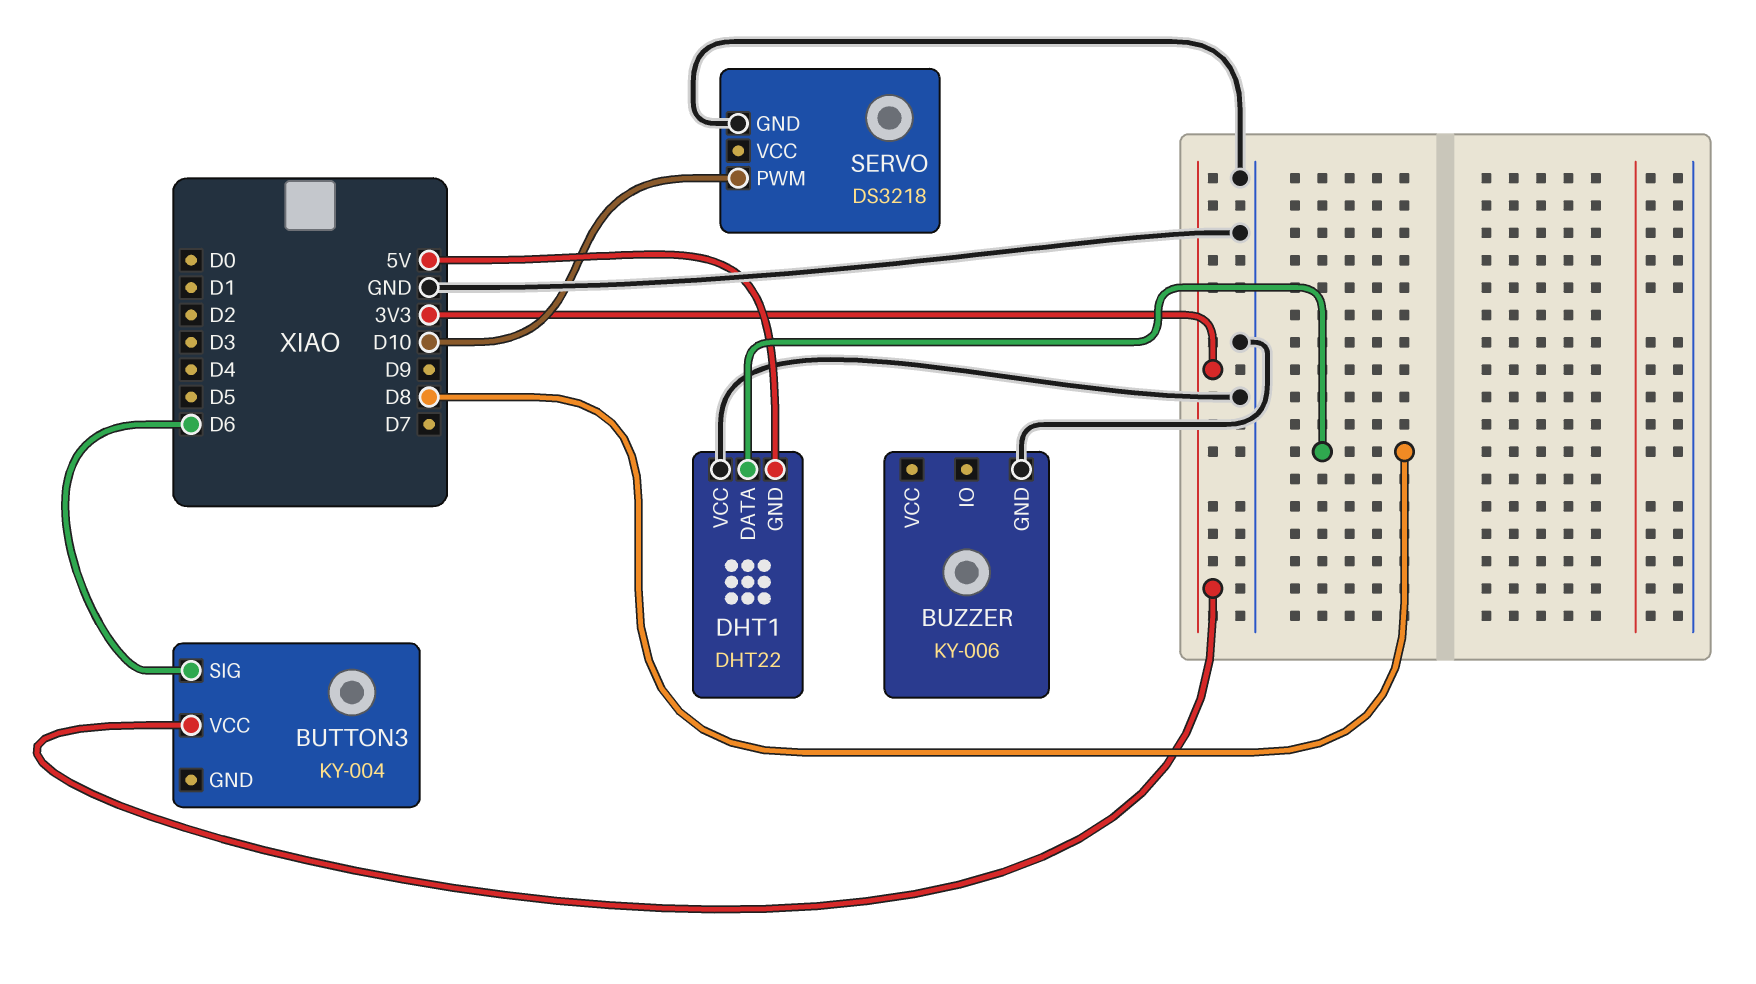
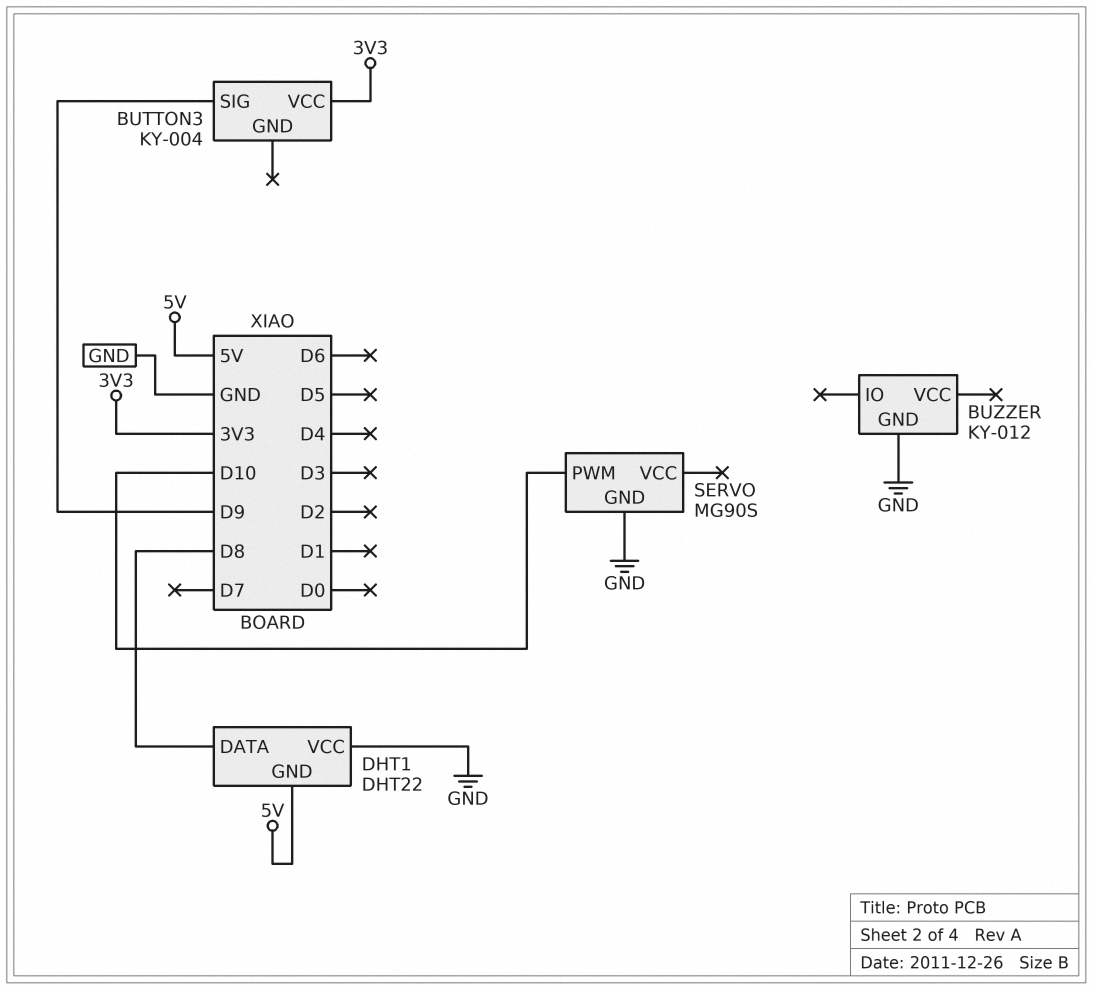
BUTTON3 pin SIG: D6 -> D9
BUZZER: KY-006 -> KY-012
SERVO: DS3218 -> MG90S

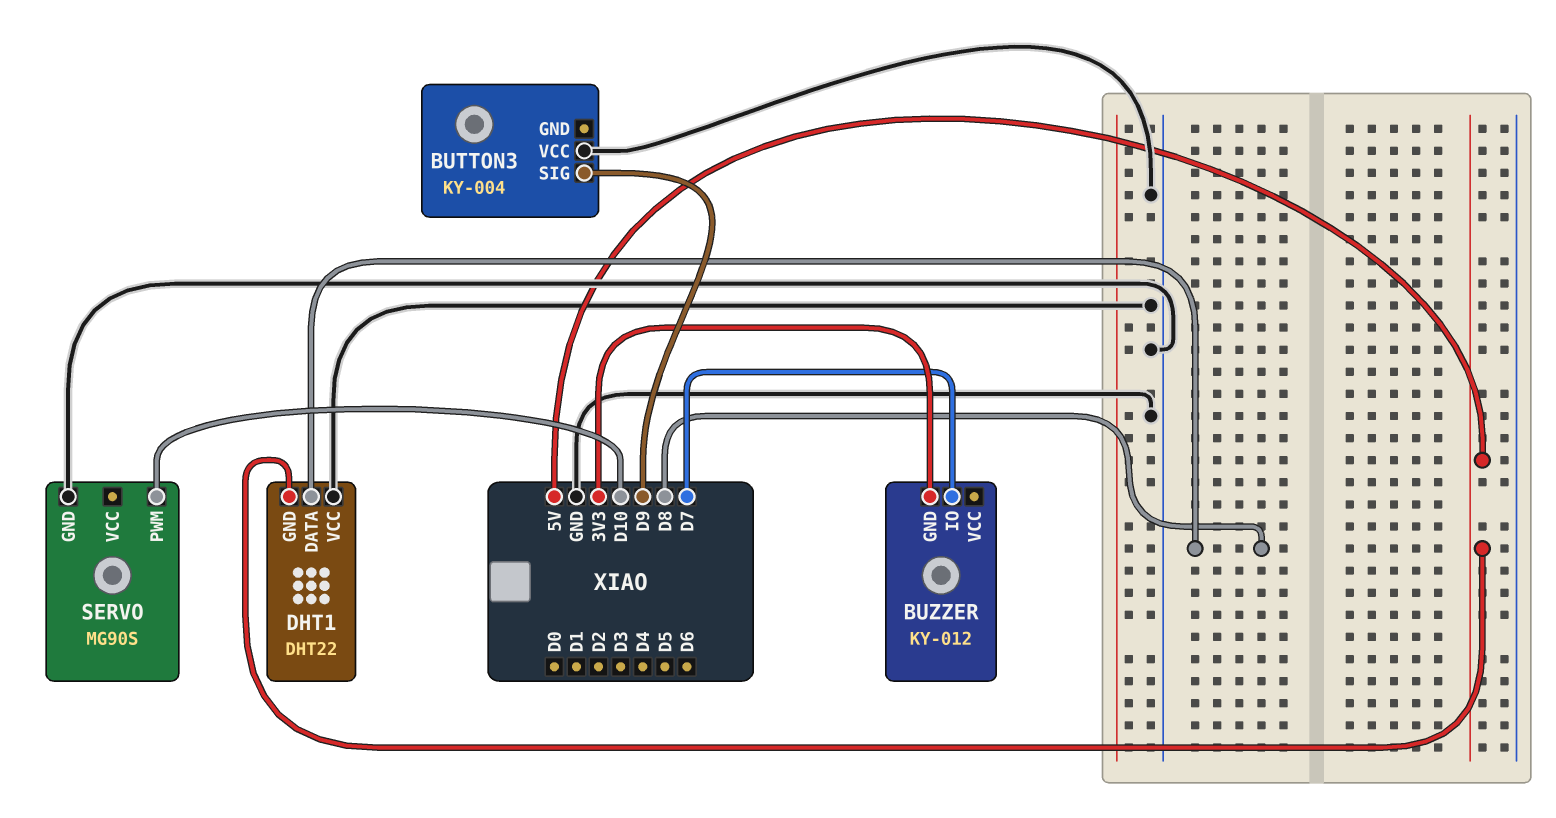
BUTTON3 pin VCC: 3V3 -> GND
BUZZER pin GND: GND -> 3V3
BUZZER pin IO: none -> D7

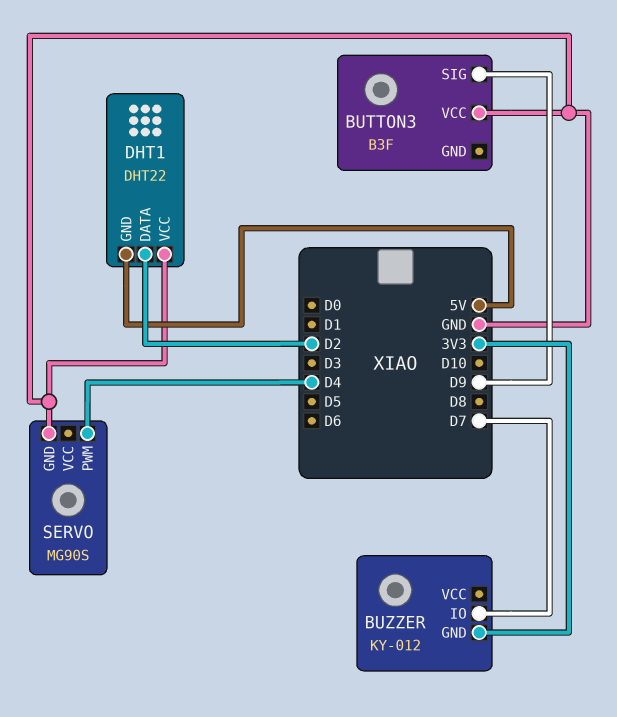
BUTTON3: KY-004 -> B3F
DHT1 pin DATA: D8 -> D2
SERVO pin PWM: D10 -> D4

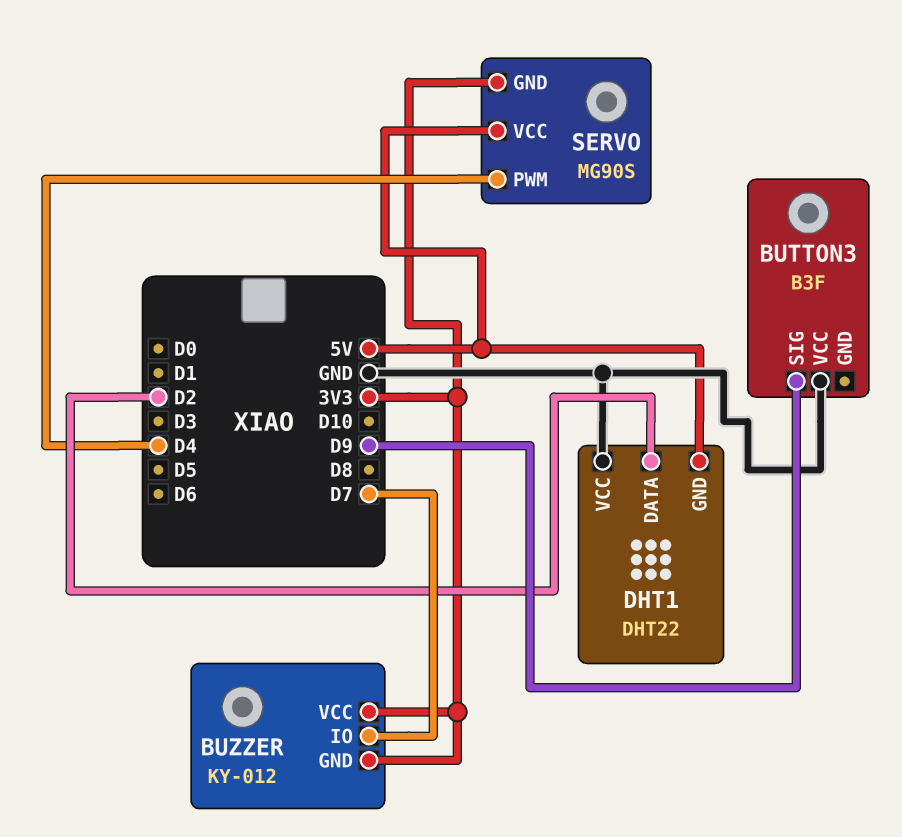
BUZZER pin VCC: none -> 3V3
SERVO pin GND: GND -> 3V3
SERVO pin VCC: none -> 5V

